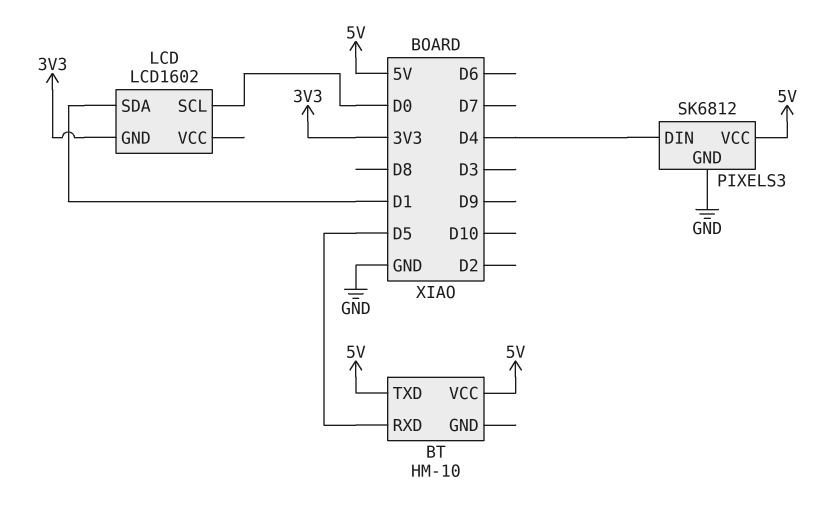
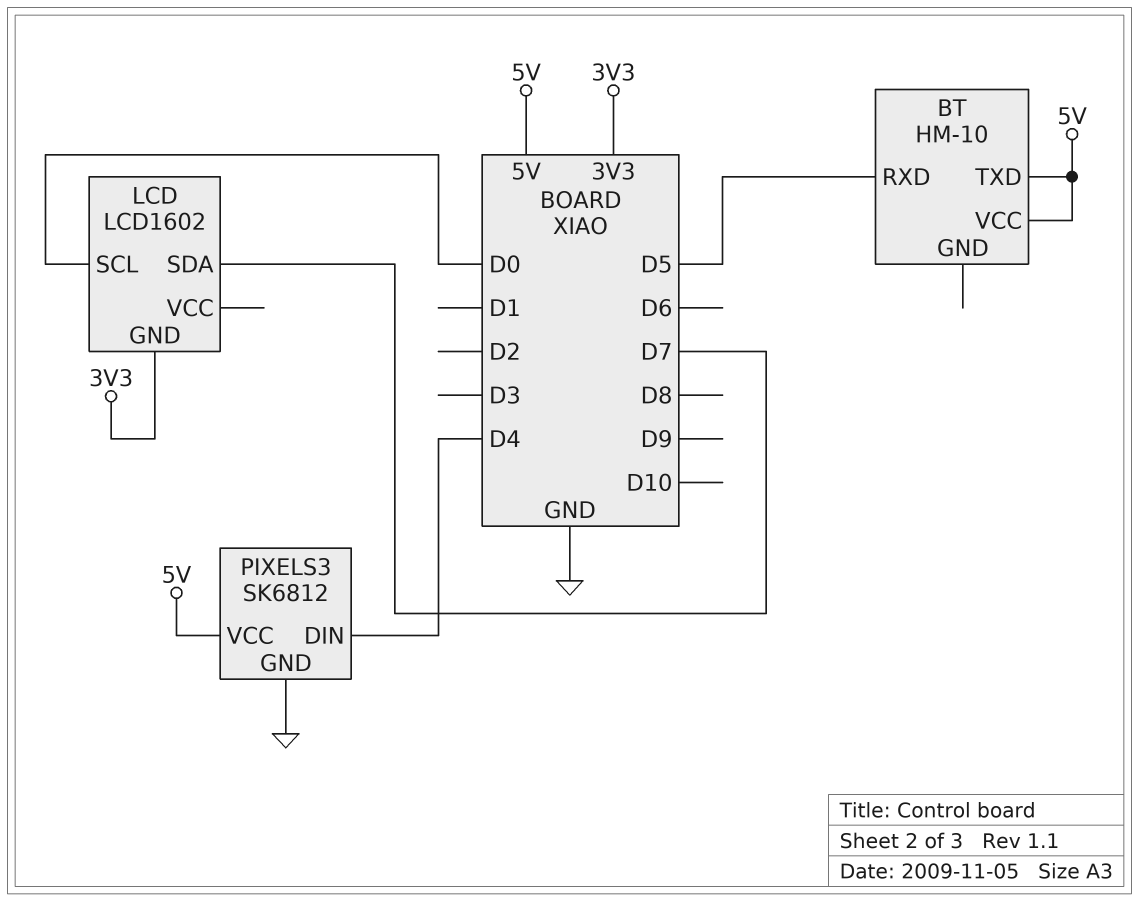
LCD pin SDA: D1 -> D7

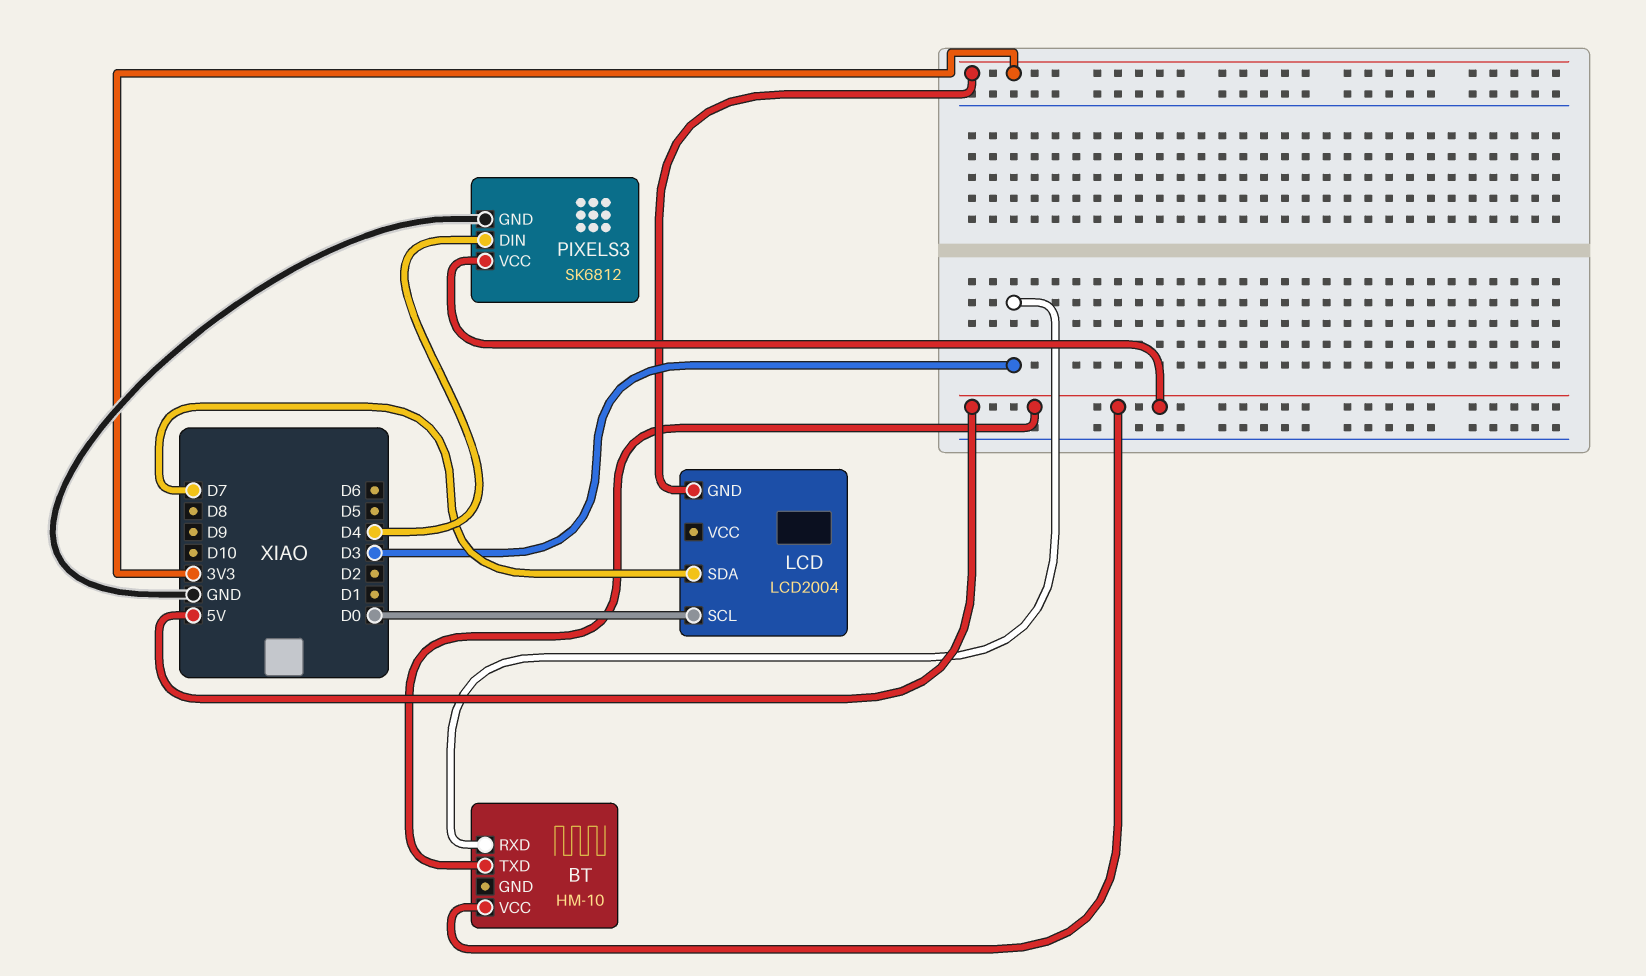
BT pin RXD: D5 -> D3
LCD: LCD1602 -> LCD2004

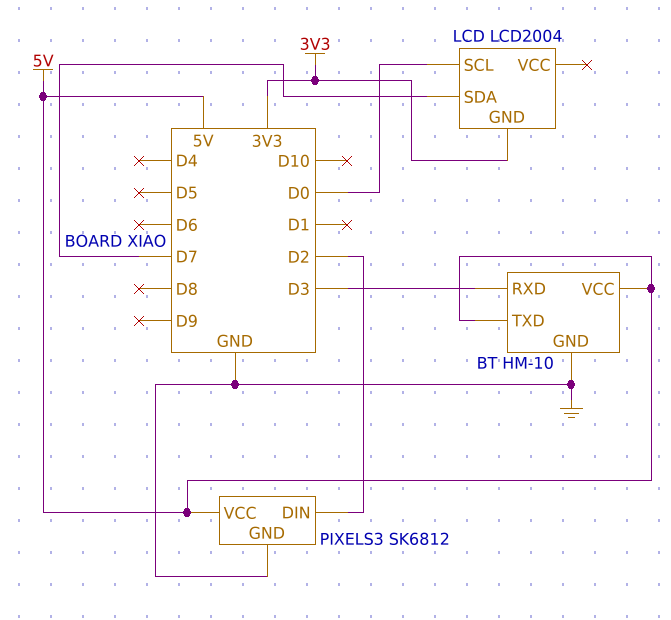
BT pin GND: none -> GND
PIXELS3 pin DIN: D4 -> D2

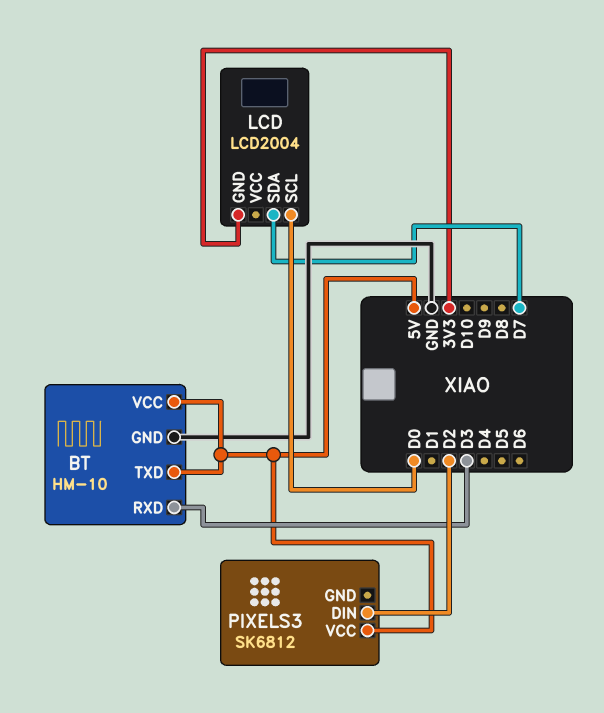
PIXELS3 pin GND: GND -> none

